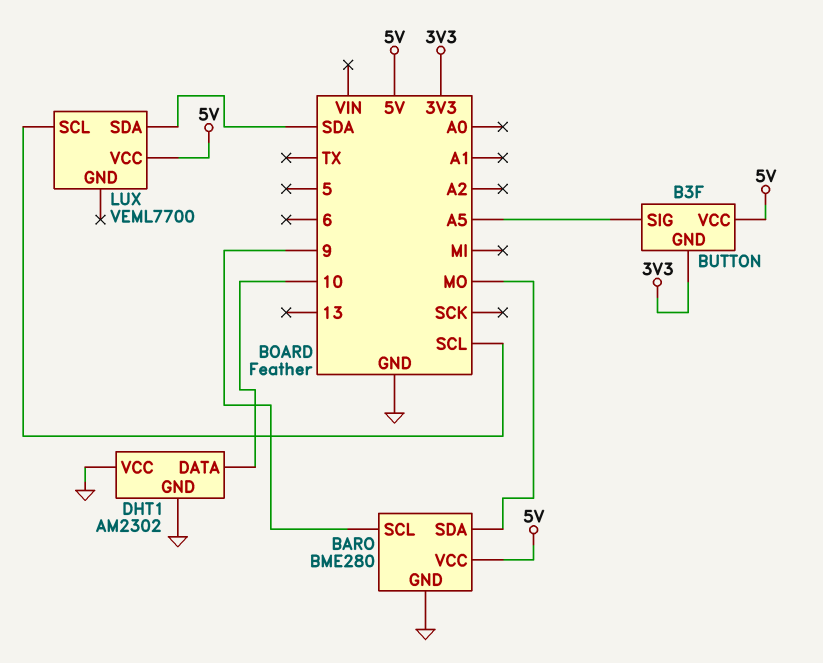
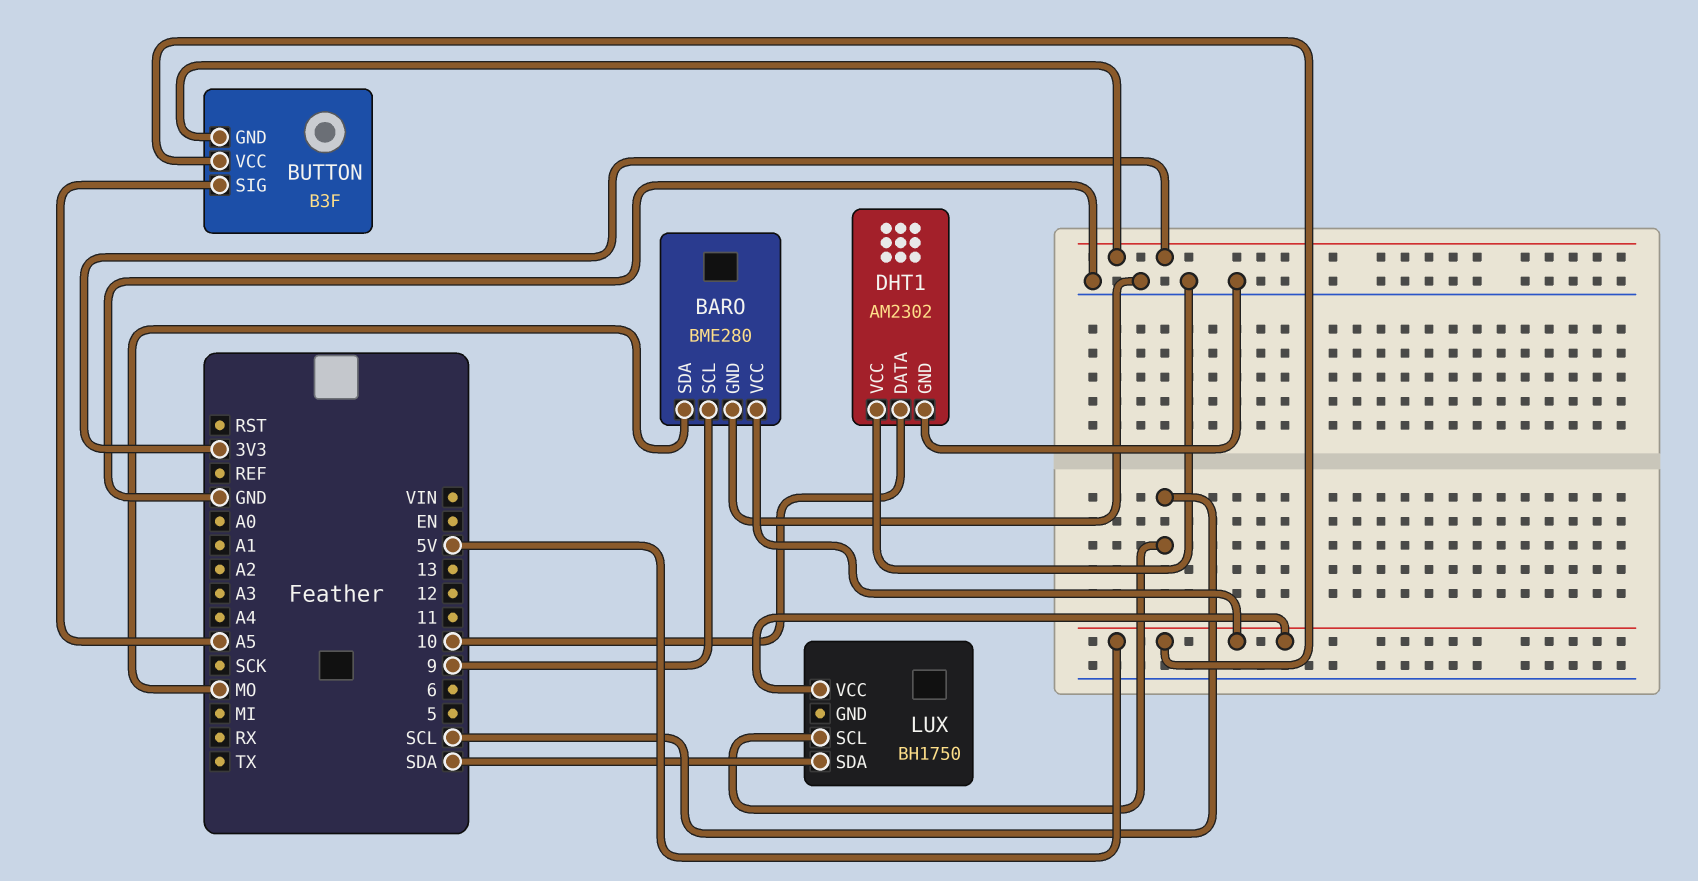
LUX: VEML7700 -> BH1750

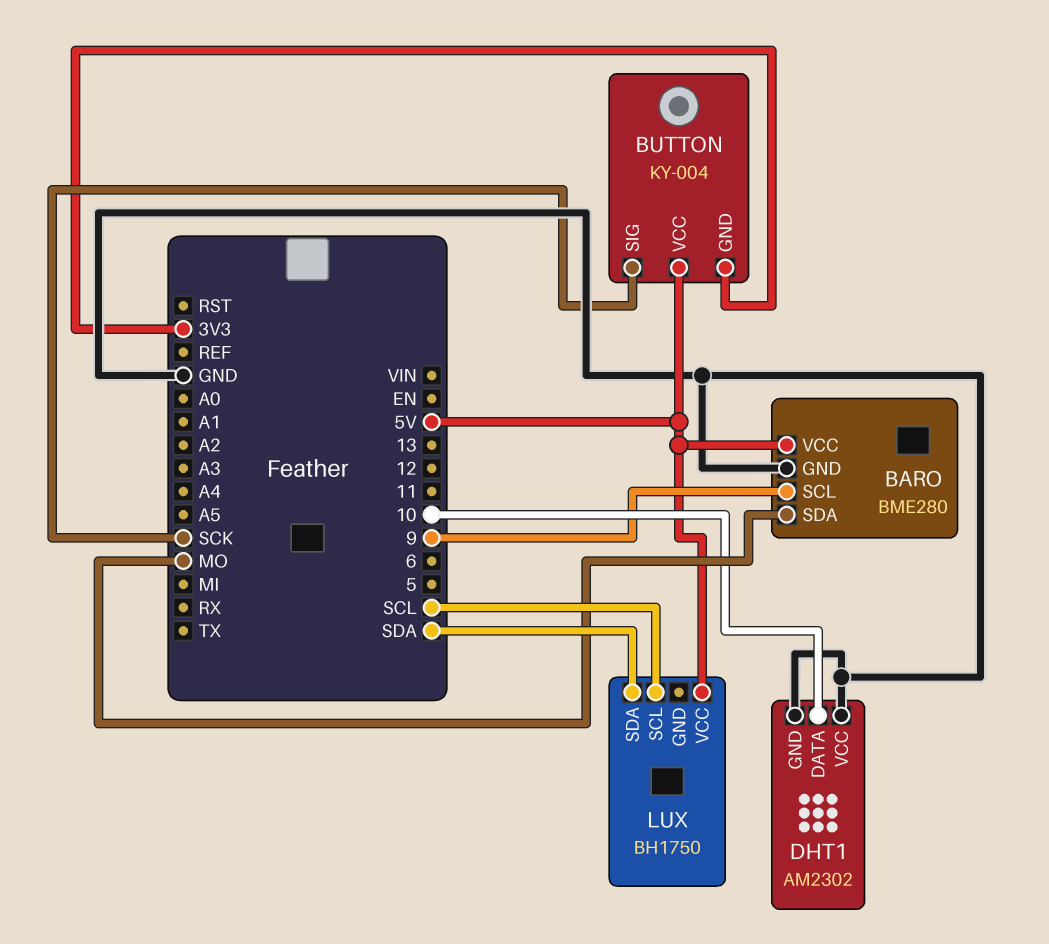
BUTTON: B3F -> KY-004
BUTTON pin SIG: A5 -> SCK

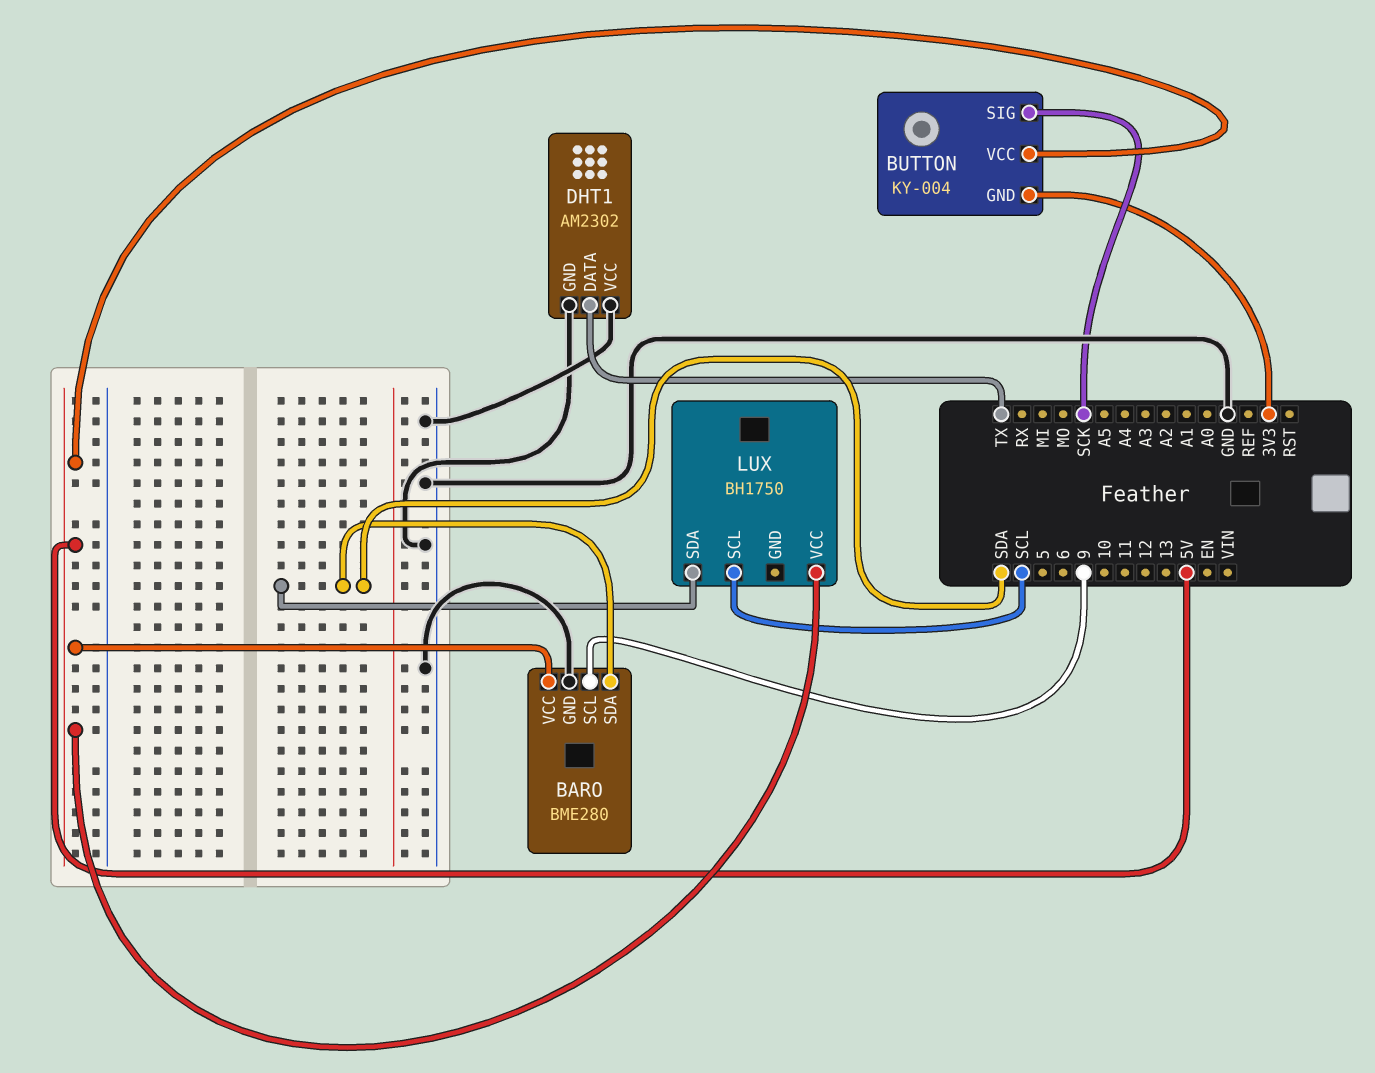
BARO pin SDA: MO -> SDA
DHT1 pin DATA: 10 -> TX

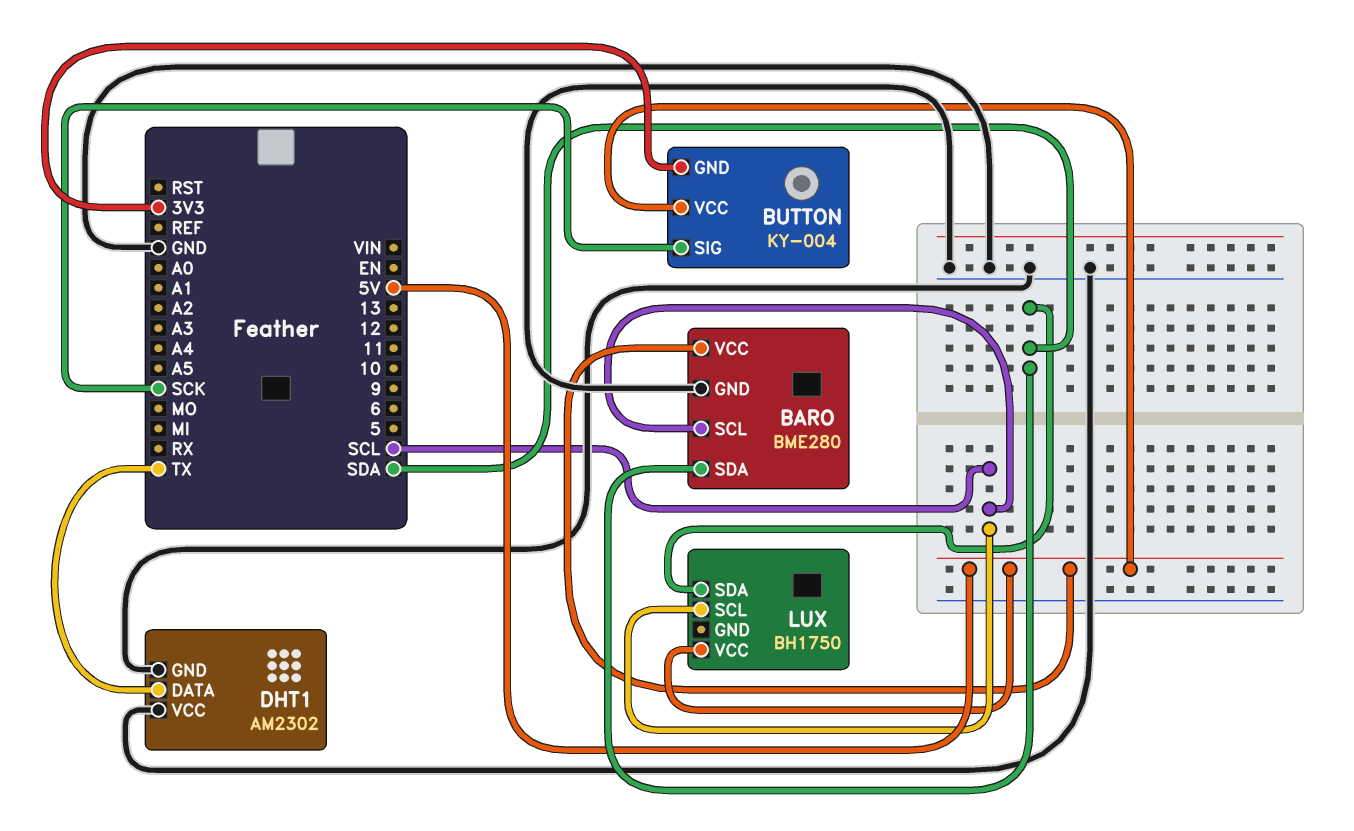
BARO pin SCL: 9 -> SCL

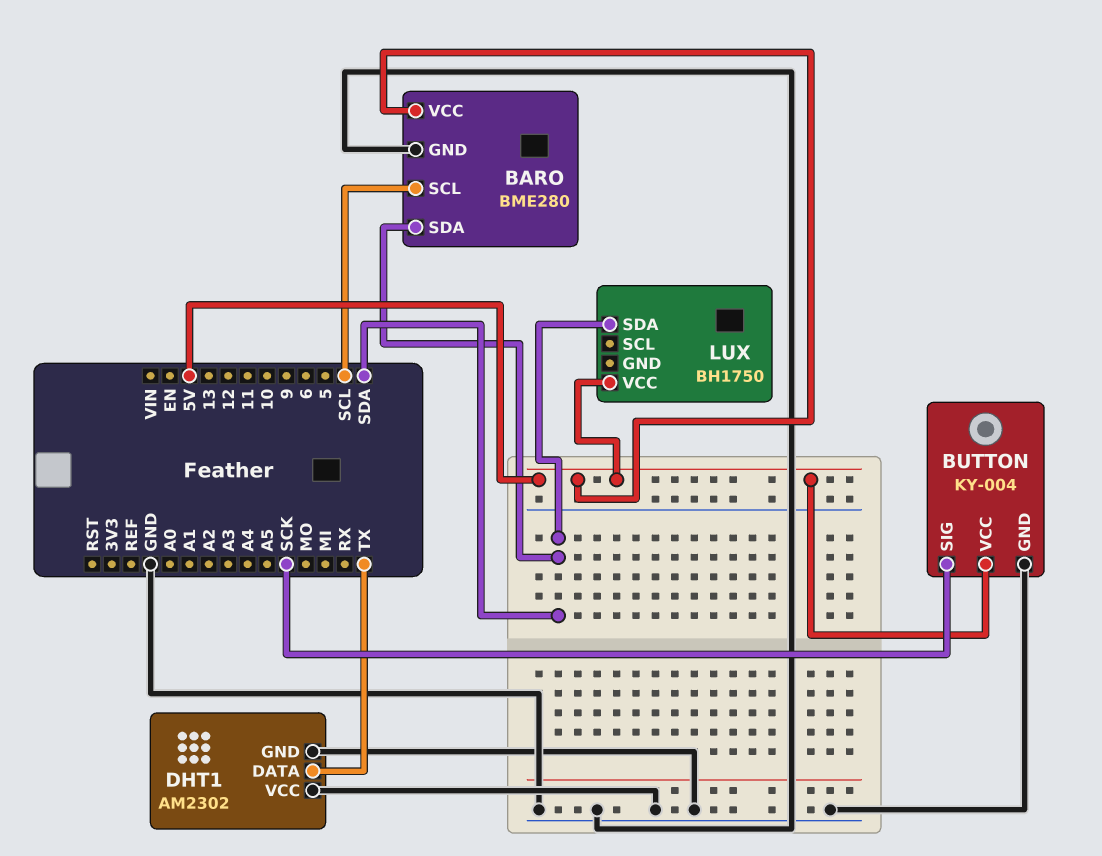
BUTTON pin GND: 3V3 -> GND
LUX pin SCL: SCL -> none

